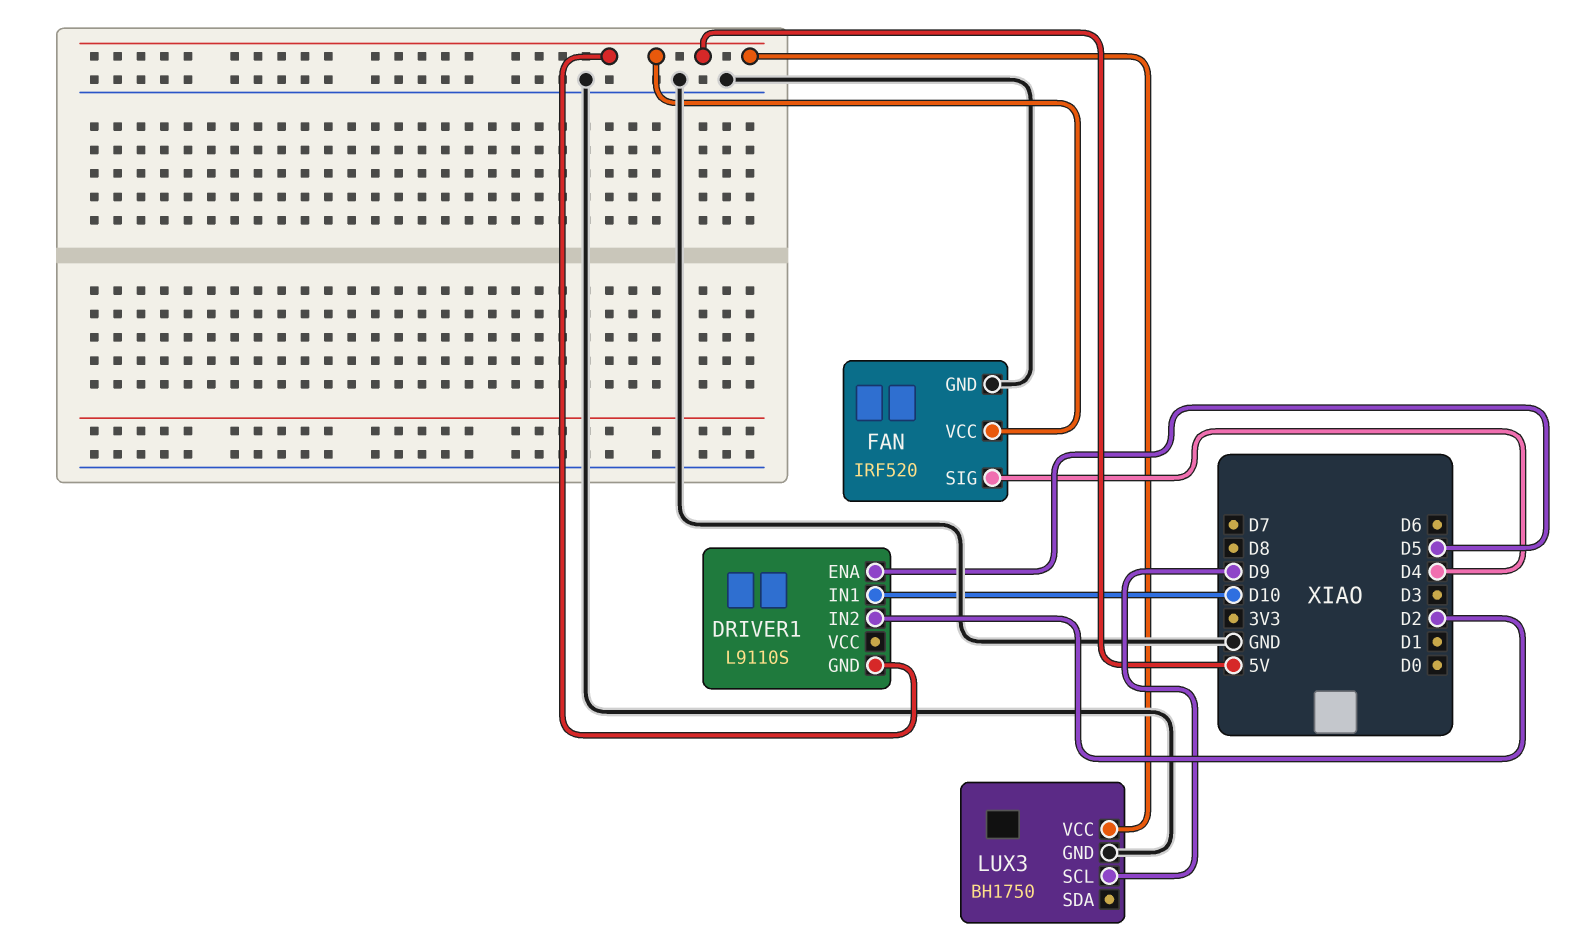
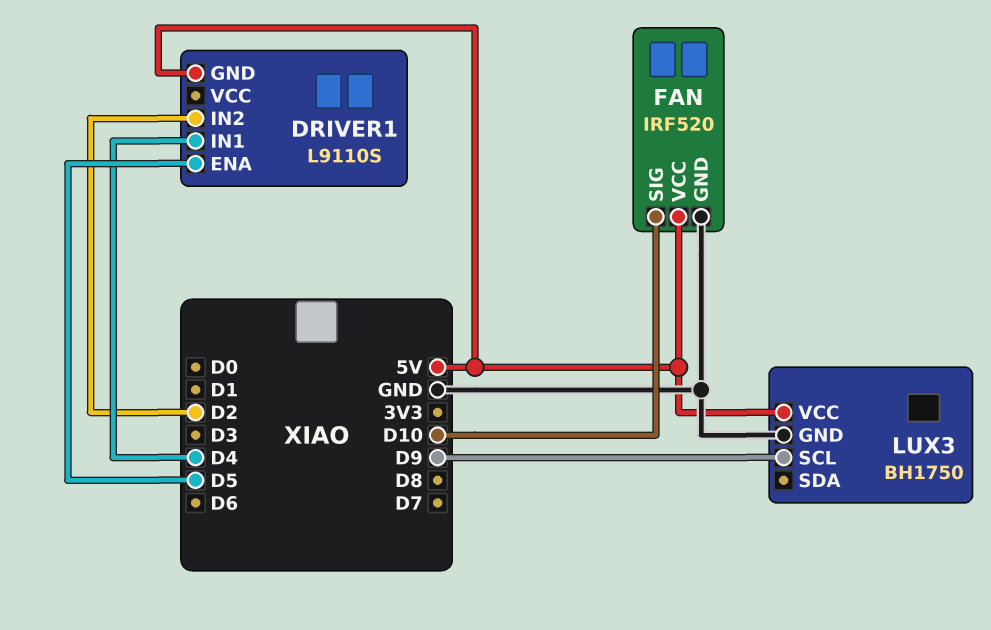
DRIVER1 pin IN1: D10 -> D4
FAN pin SIG: D4 -> D10

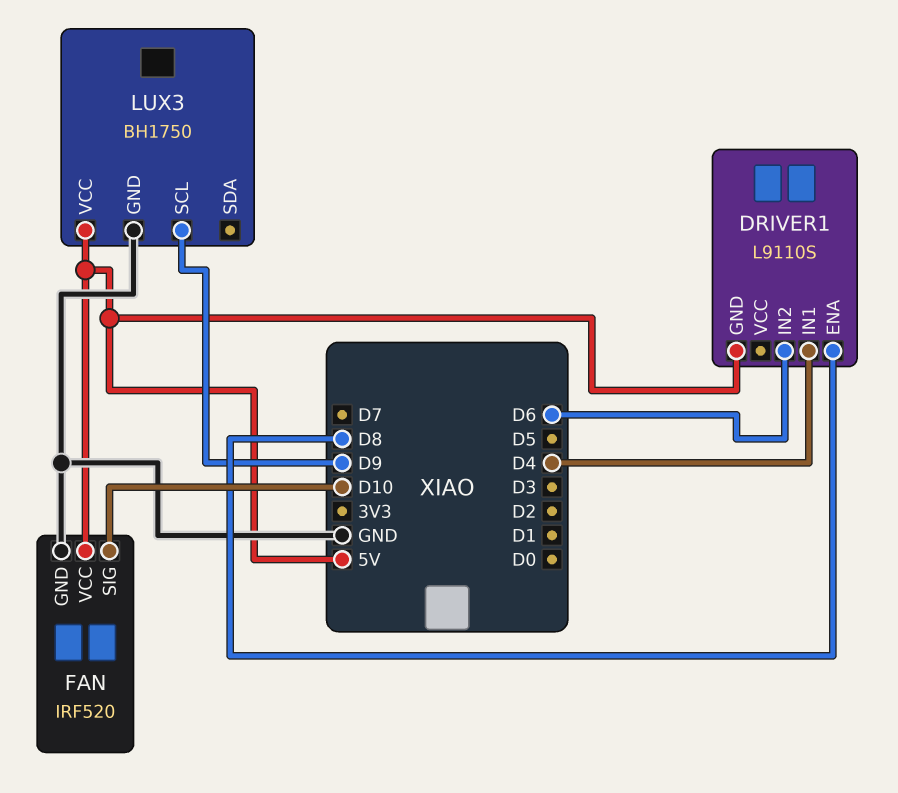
DRIVER1 pin ENA: D5 -> D8
DRIVER1 pin IN2: D2 -> D6

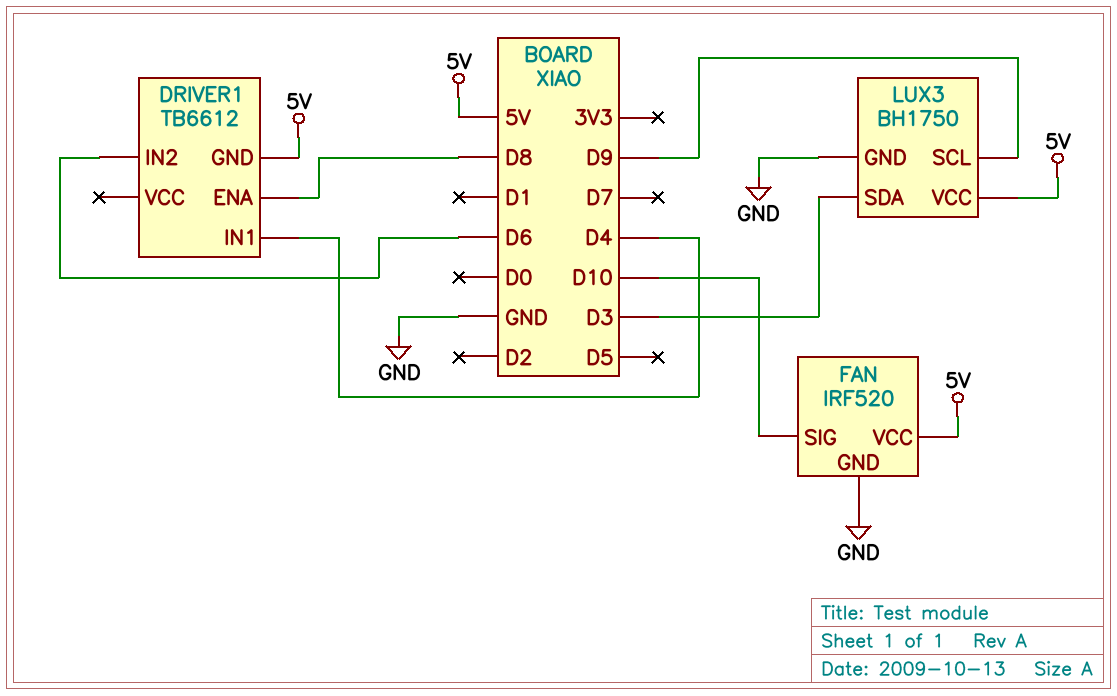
DRIVER1: L9110S -> TB6612
LUX3 pin SDA: none -> D3

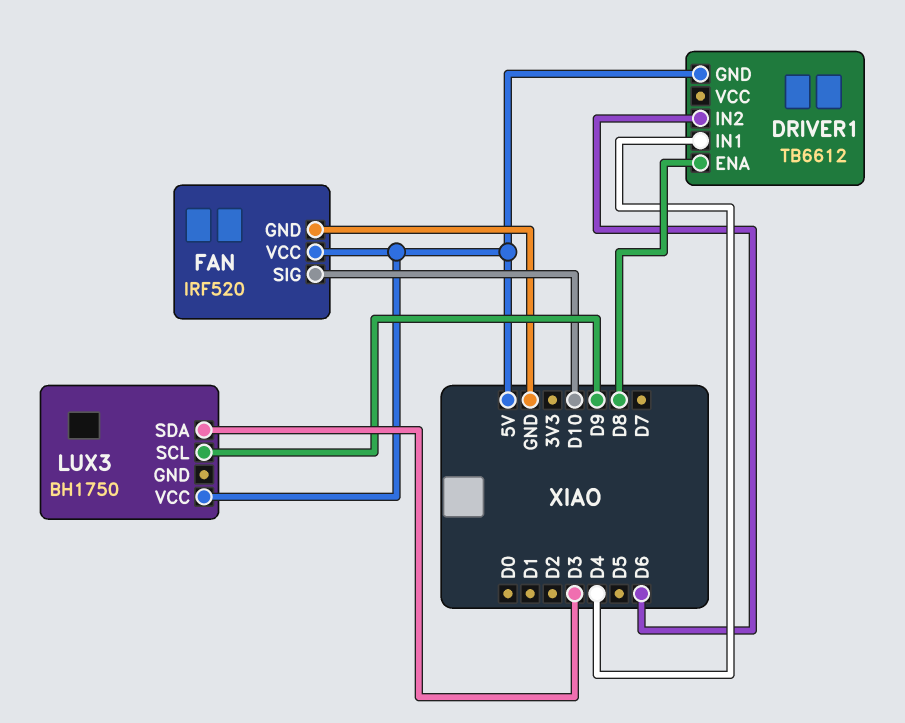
LUX3 pin GND: GND -> none

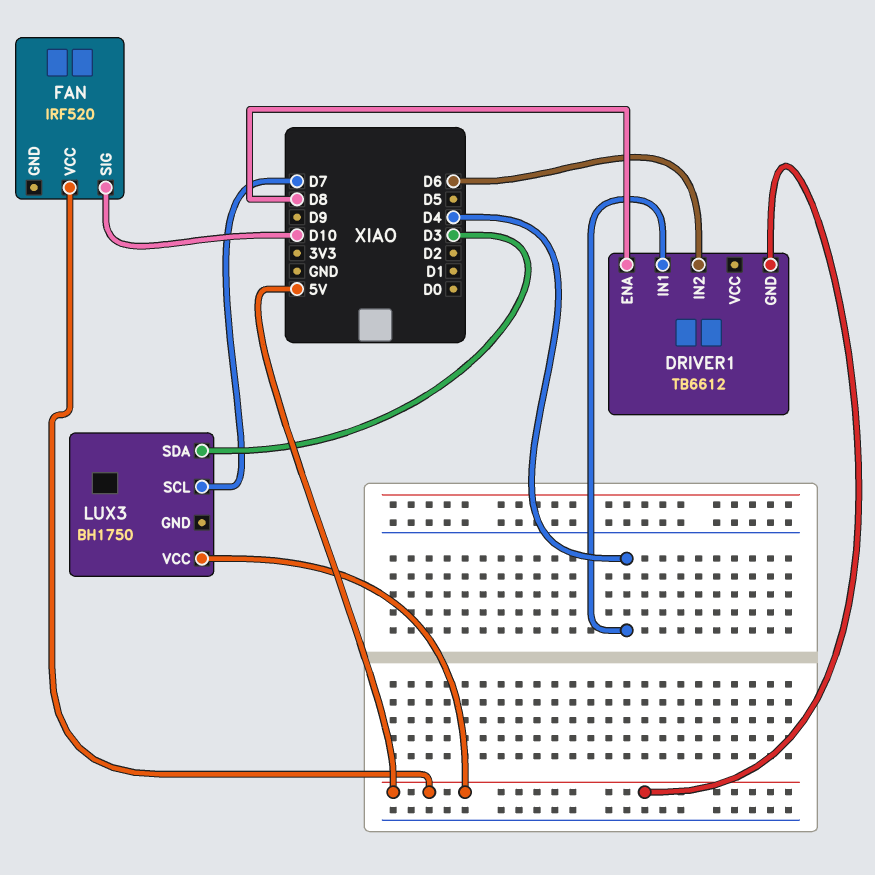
FAN pin GND: GND -> none
LUX3 pin SCL: D9 -> D7

